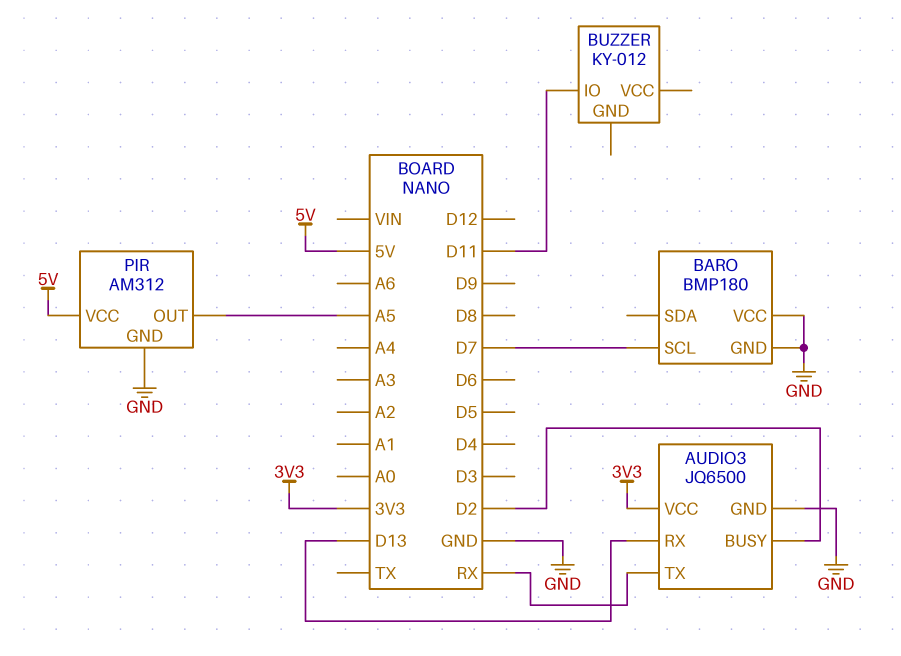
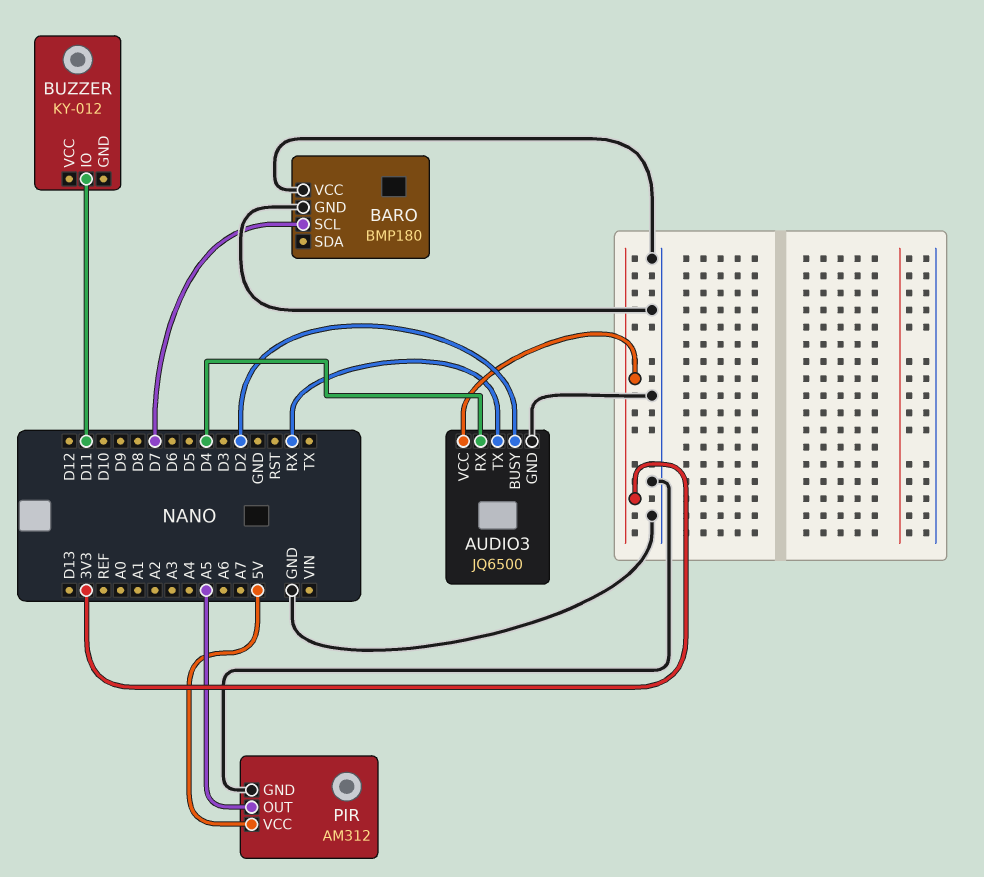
AUDIO3 pin RX: D13 -> D4

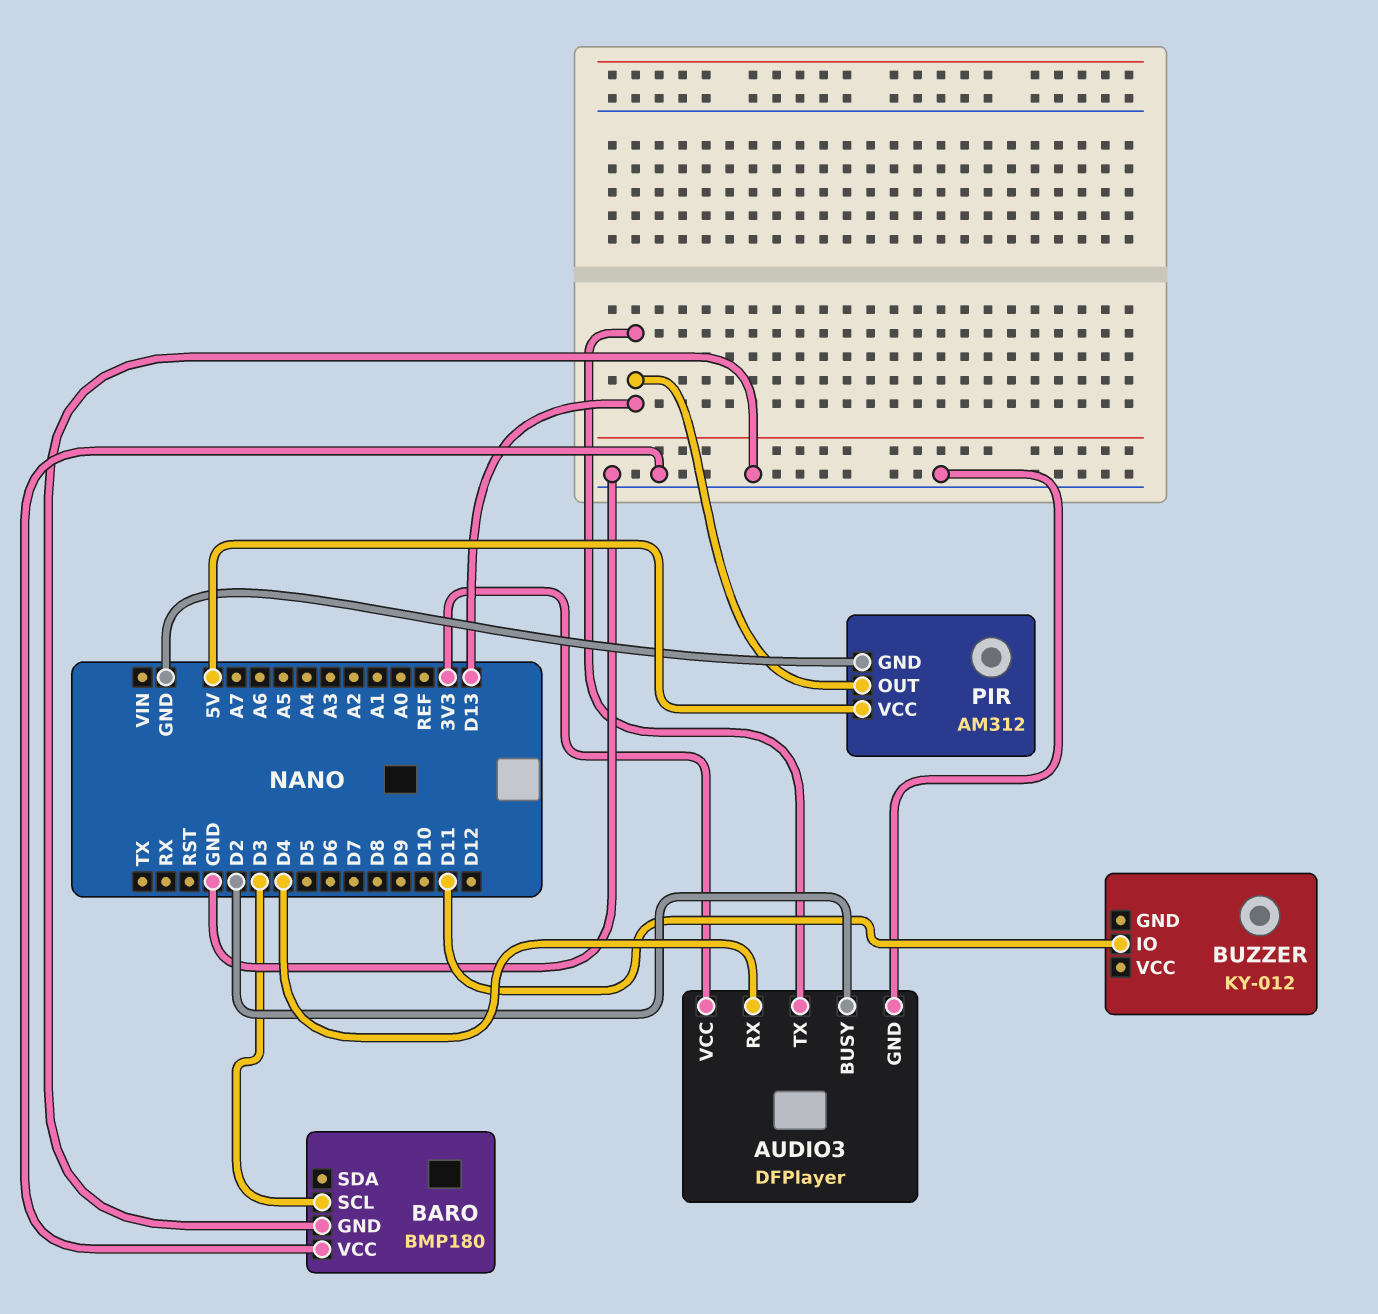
AUDIO3: JQ6500 -> DFPlayer
AUDIO3 pin TX: RX -> D13
BARO pin SCL: D7 -> D3
PIR pin OUT: A5 -> D13

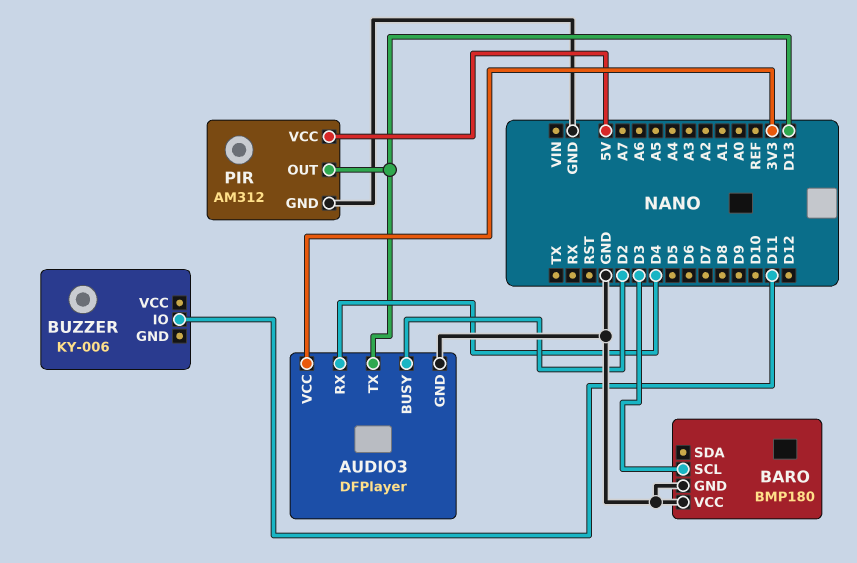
BUZZER: KY-012 -> KY-006

